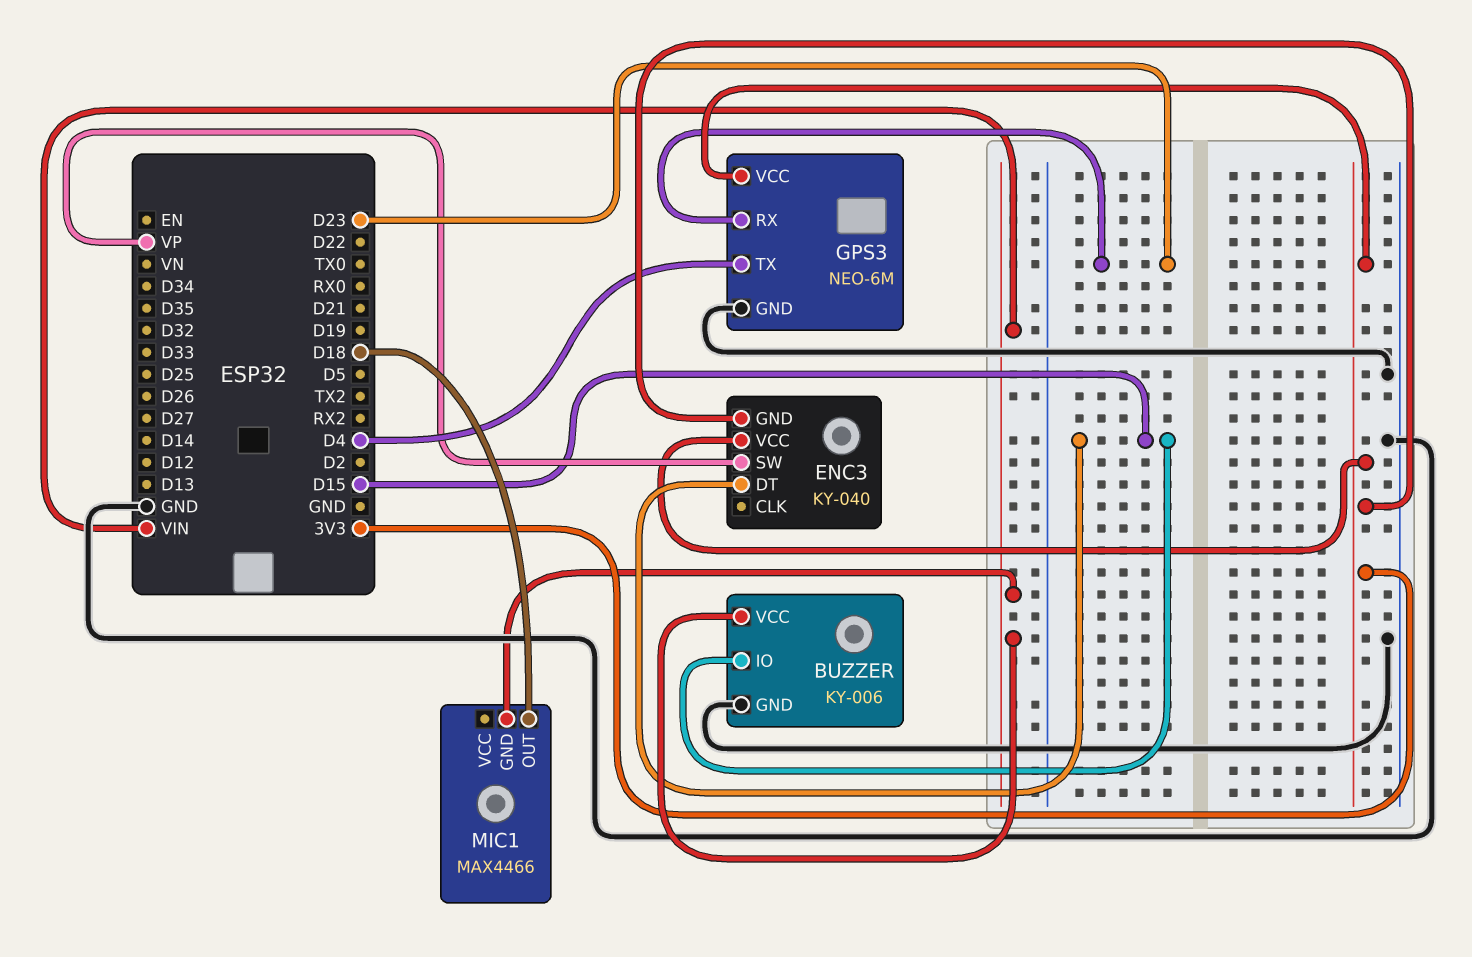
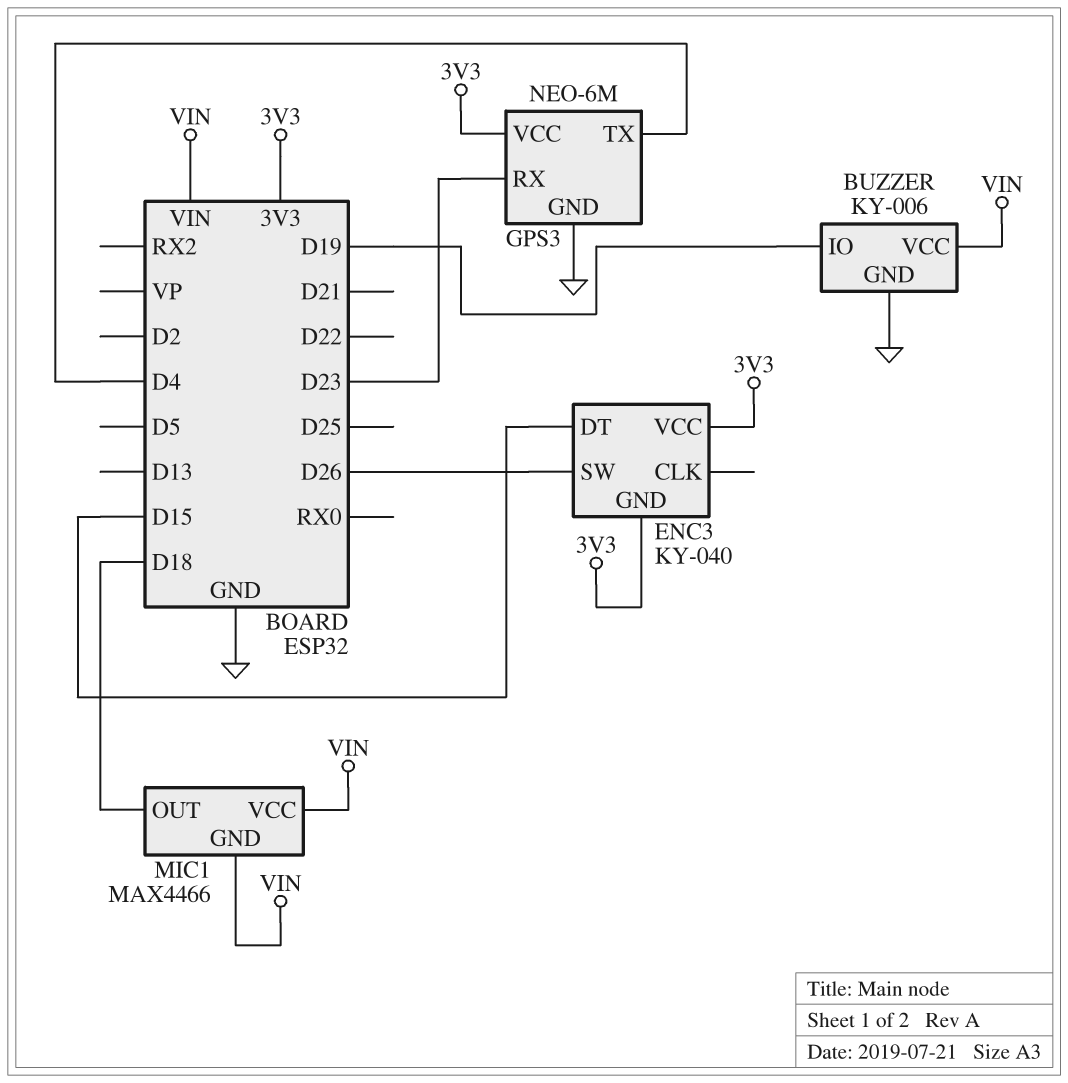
BUZZER pin IO: D15 -> D19
ENC3 pin SW: VP -> D26
MIC1 pin VCC: none -> VIN

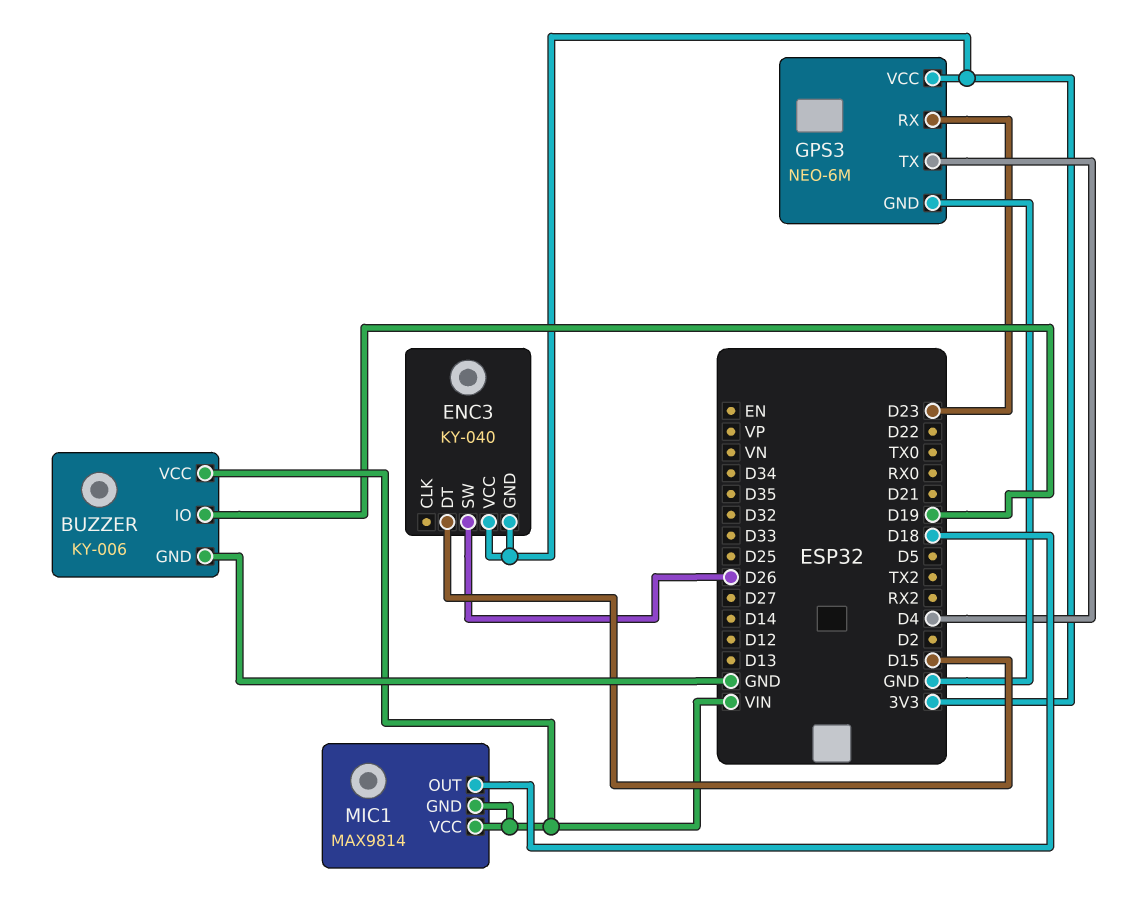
MIC1: MAX4466 -> MAX9814

